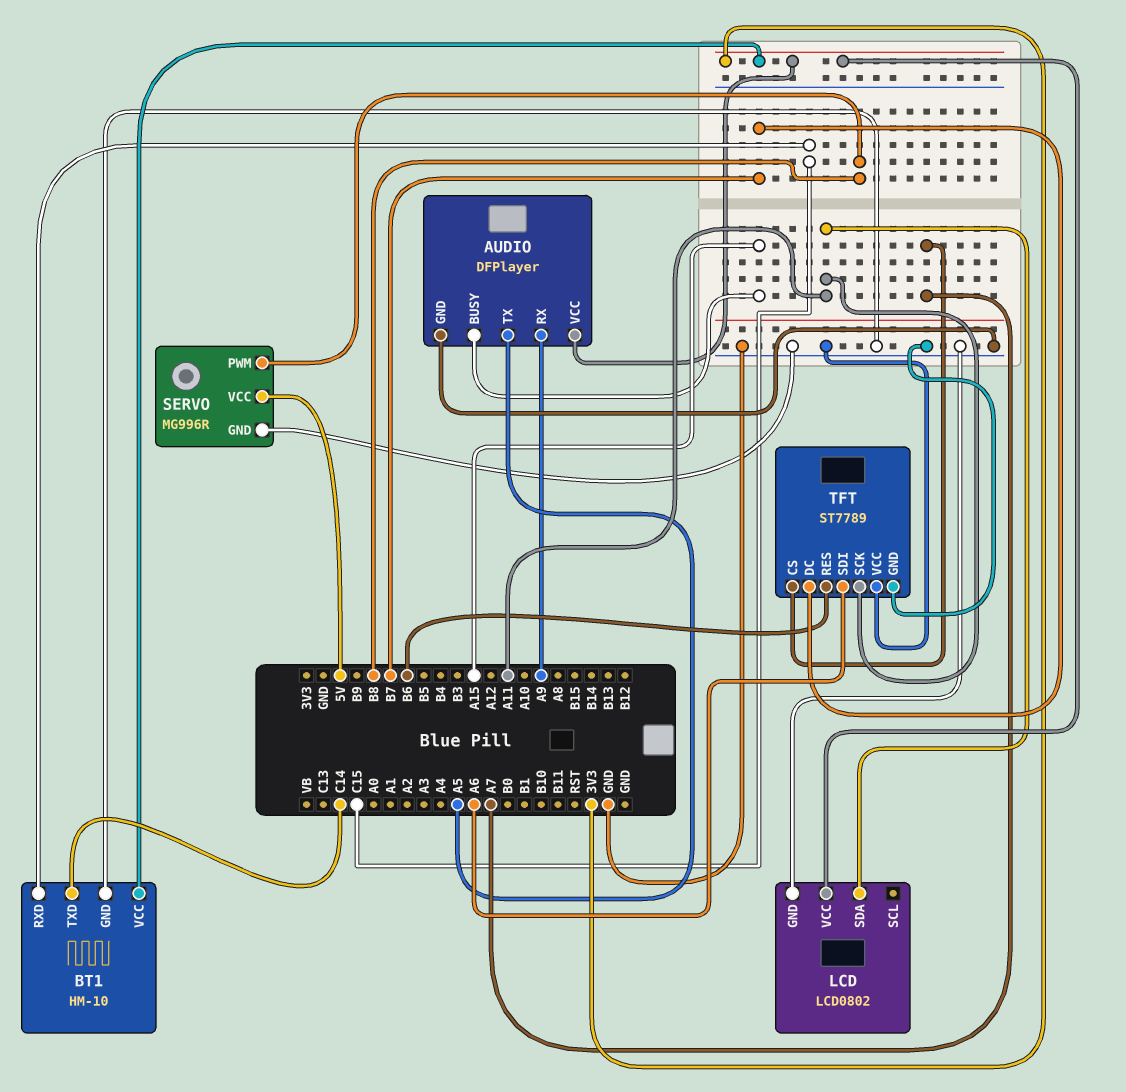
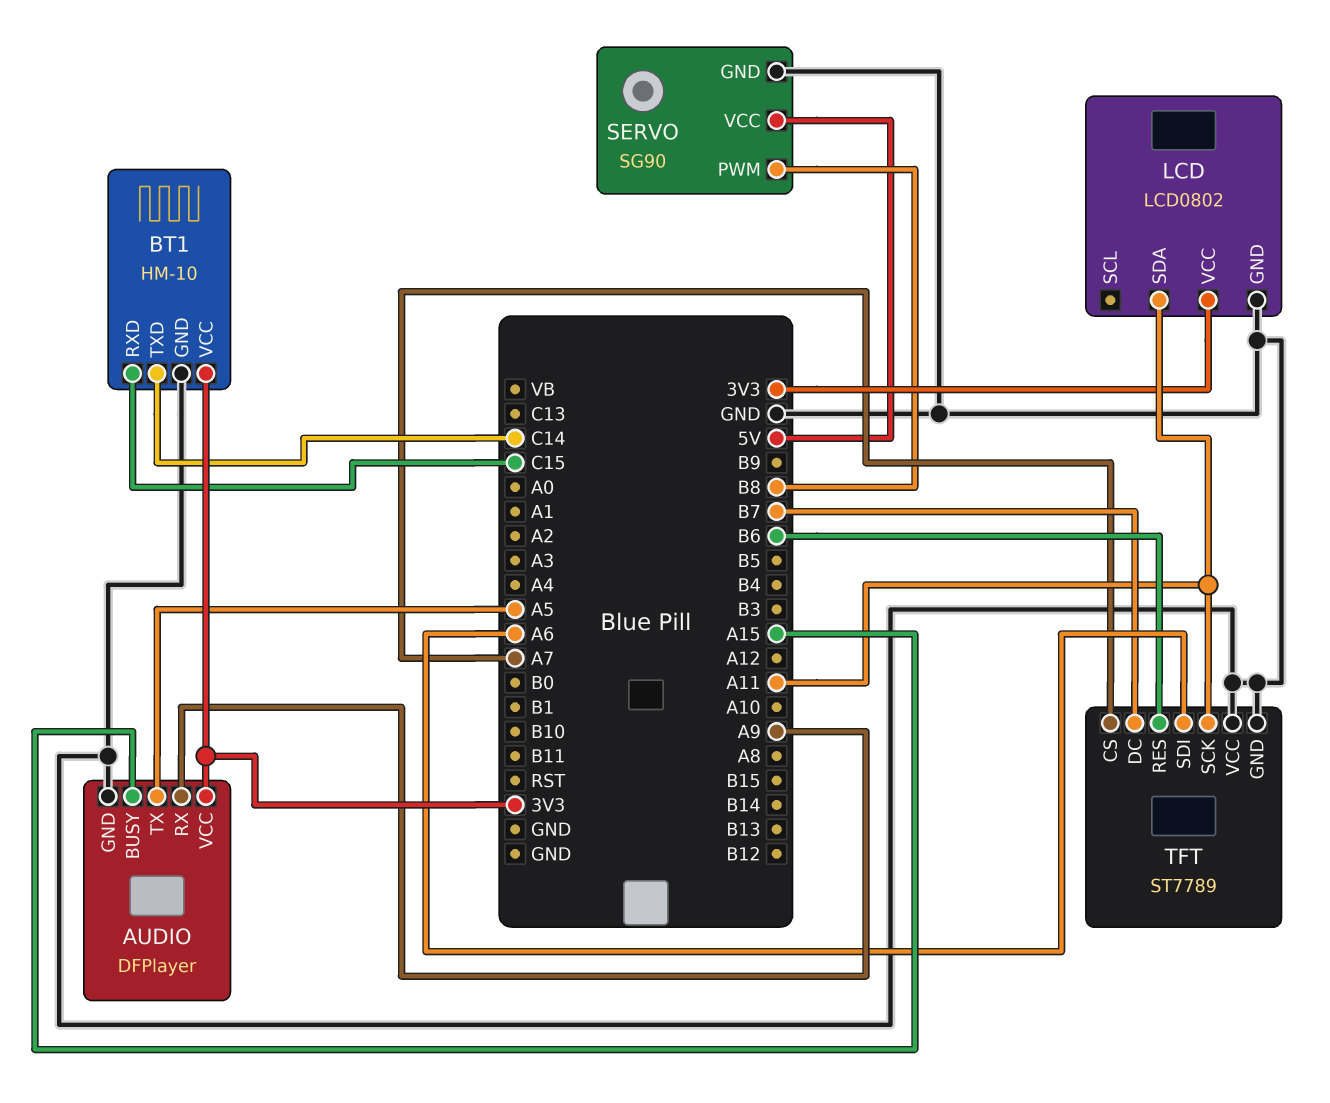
SERVO: MG996R -> SG90

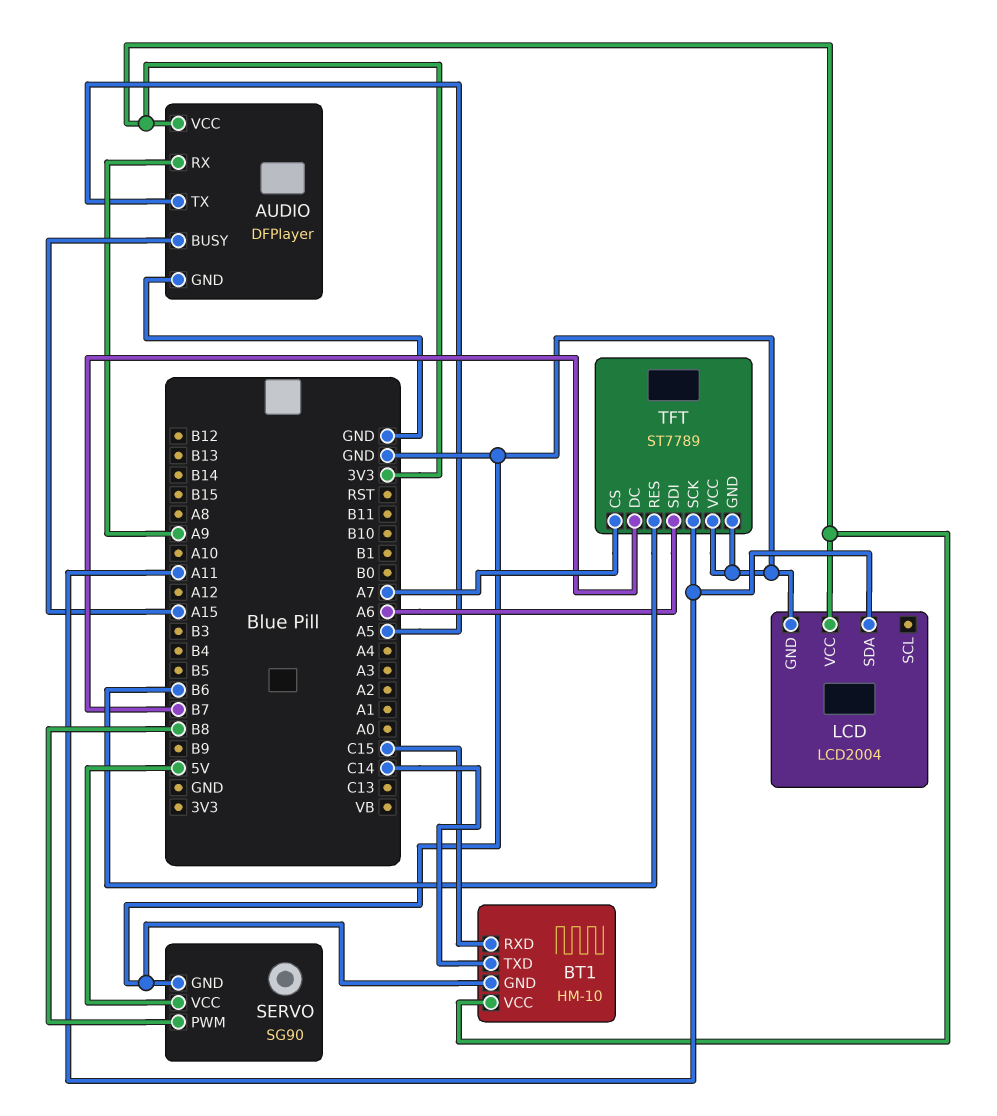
LCD: LCD0802 -> LCD2004

